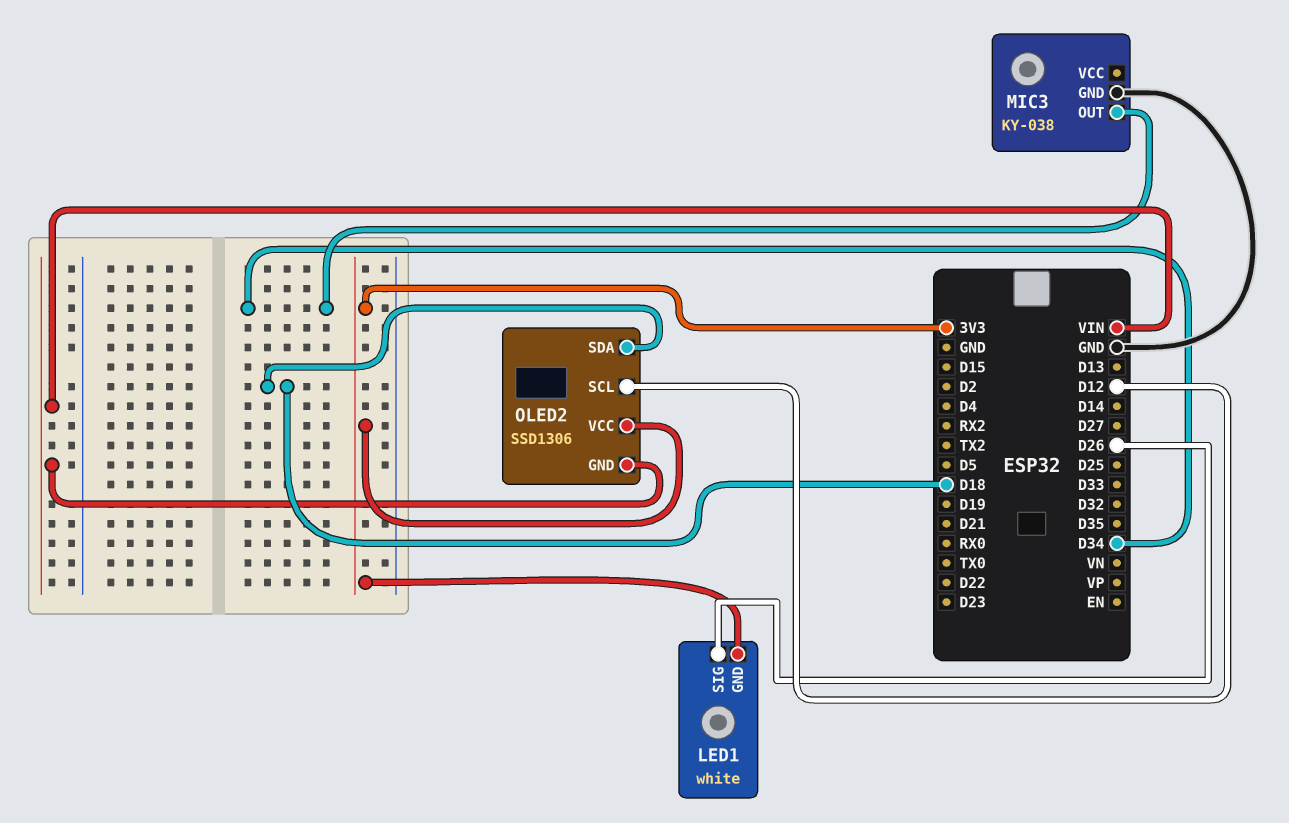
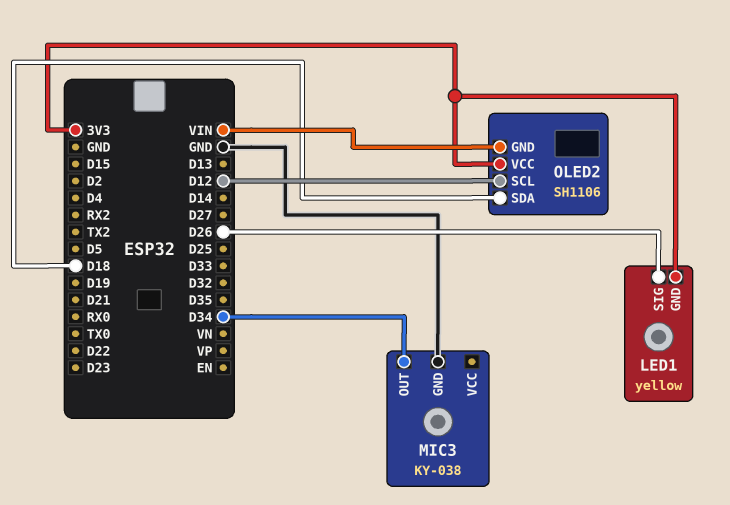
LED1: white -> yellow
OLED2: SSD1306 -> SH1106

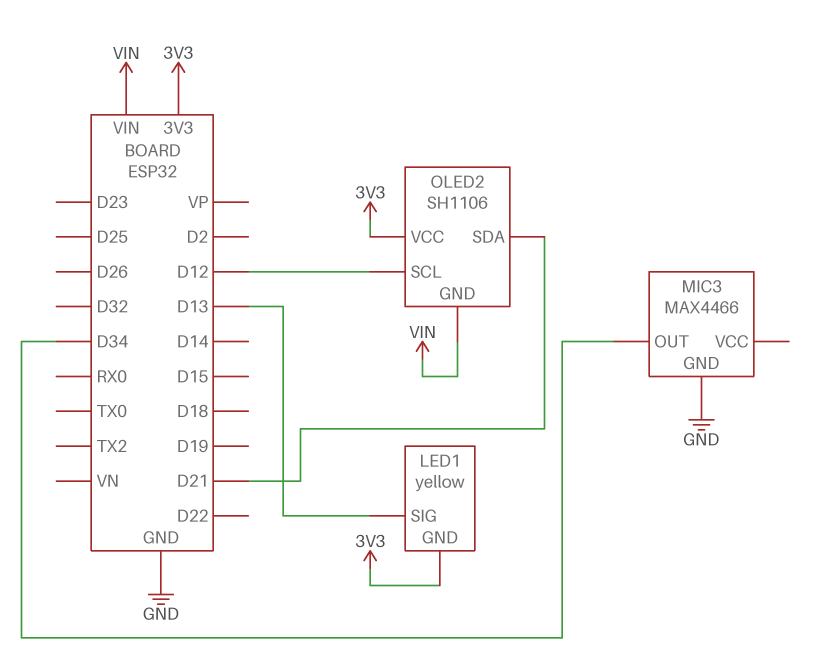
LED1 pin SIG: D26 -> D13
MIC3: KY-038 -> MAX4466
OLED2 pin SDA: D18 -> D21

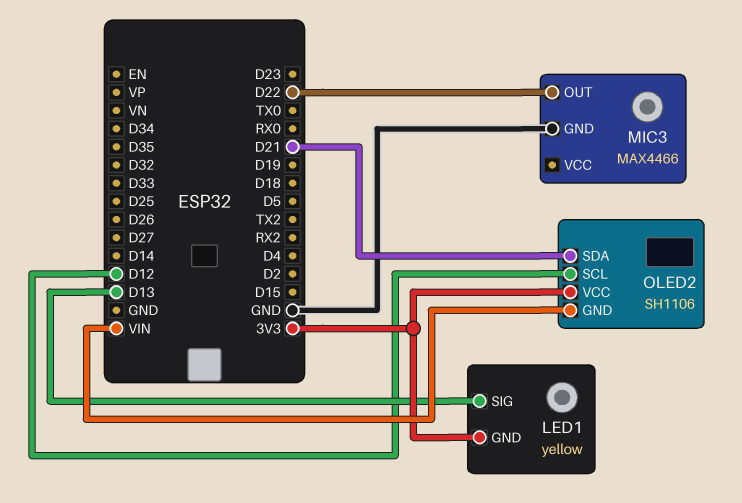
MIC3 pin OUT: D34 -> D22

